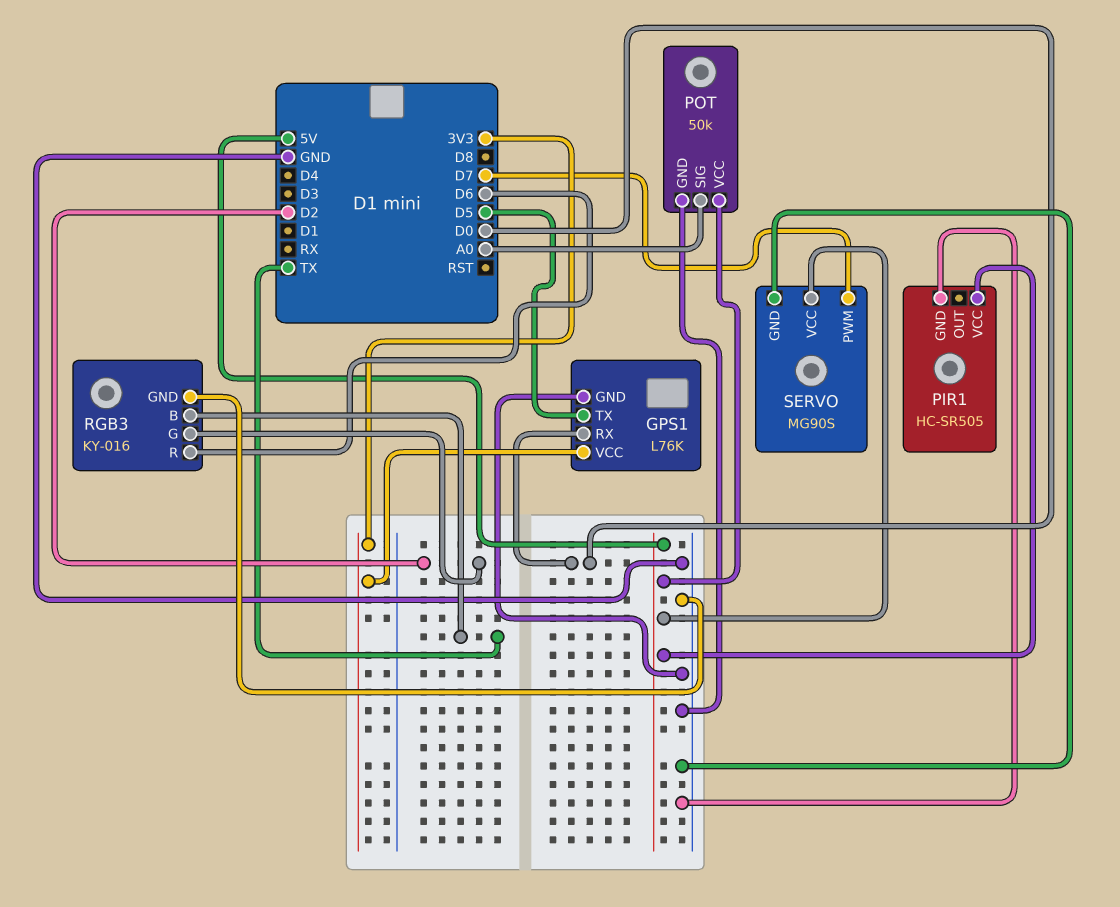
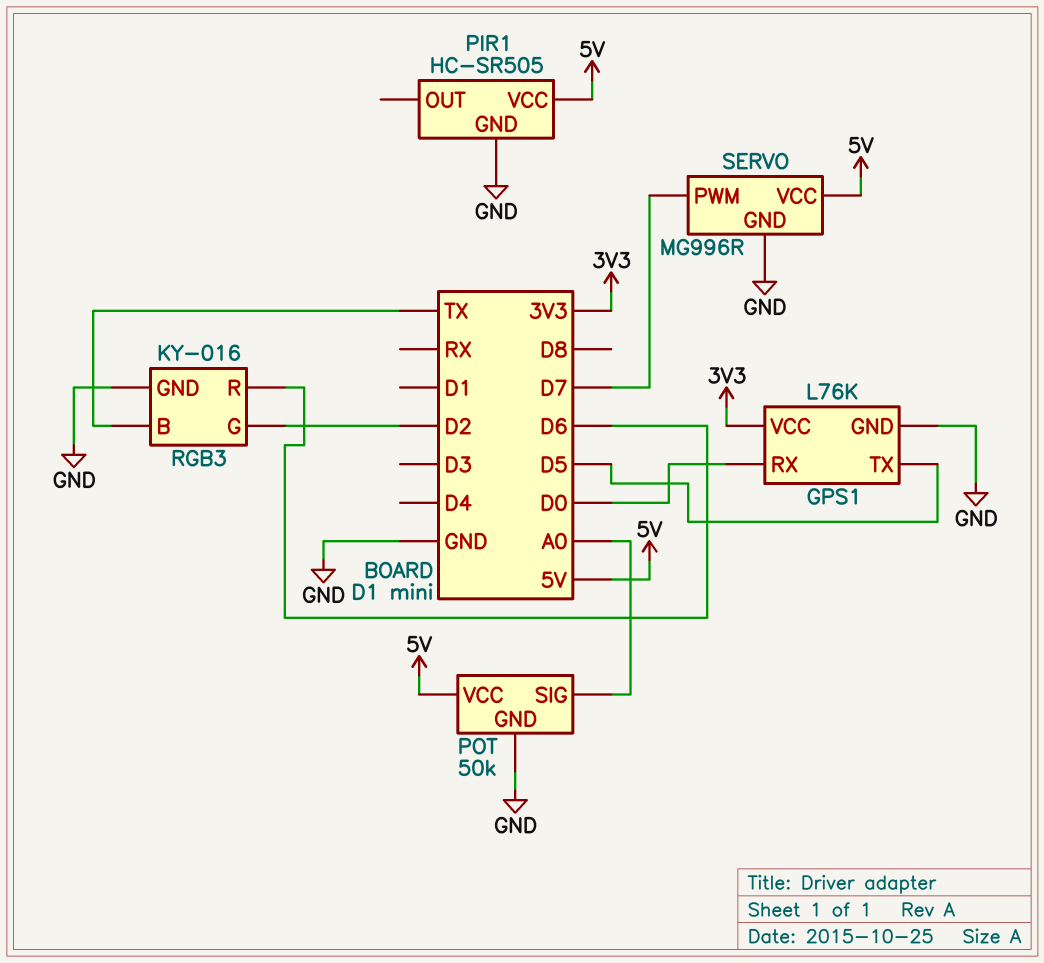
SERVO: MG90S -> MG996R

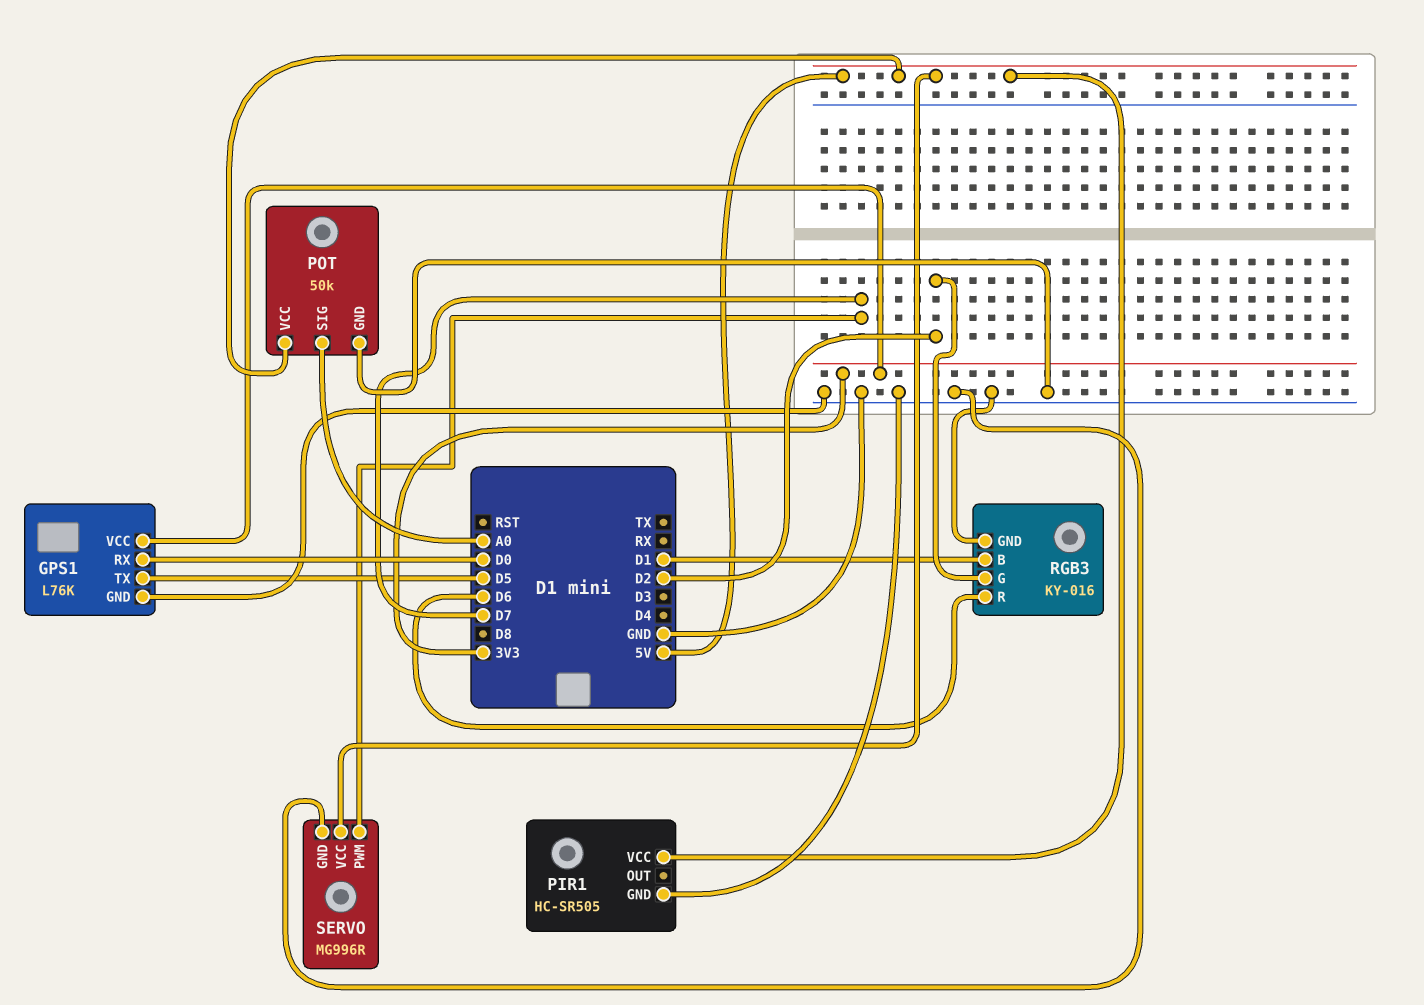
RGB3 pin B: TX -> D1

